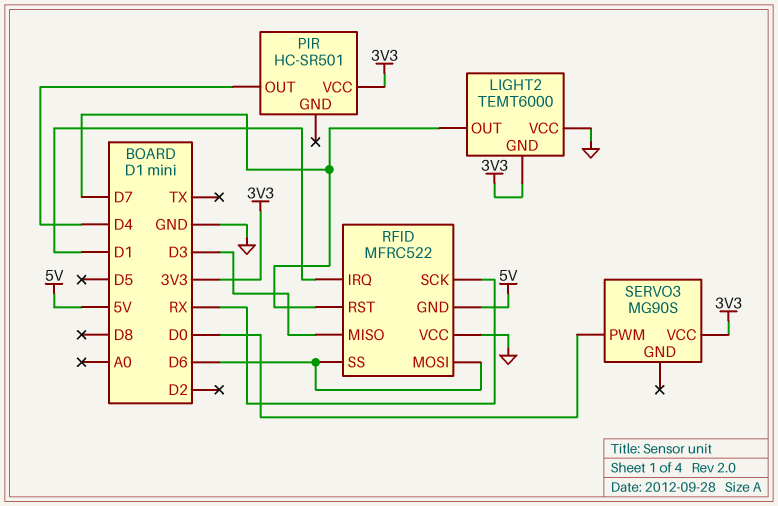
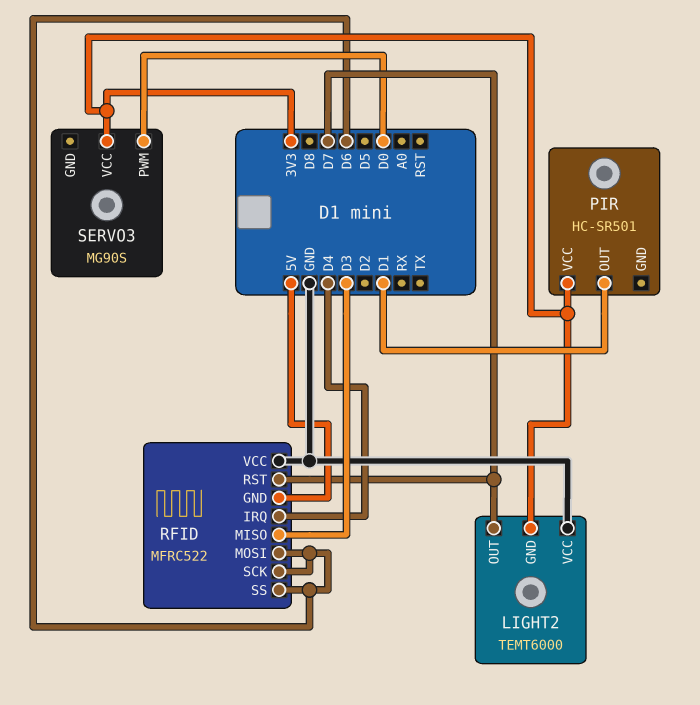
PIR pin OUT: D4 -> D1
RFID pin IRQ: D1 -> D4
RFID pin SCK: RX -> D6

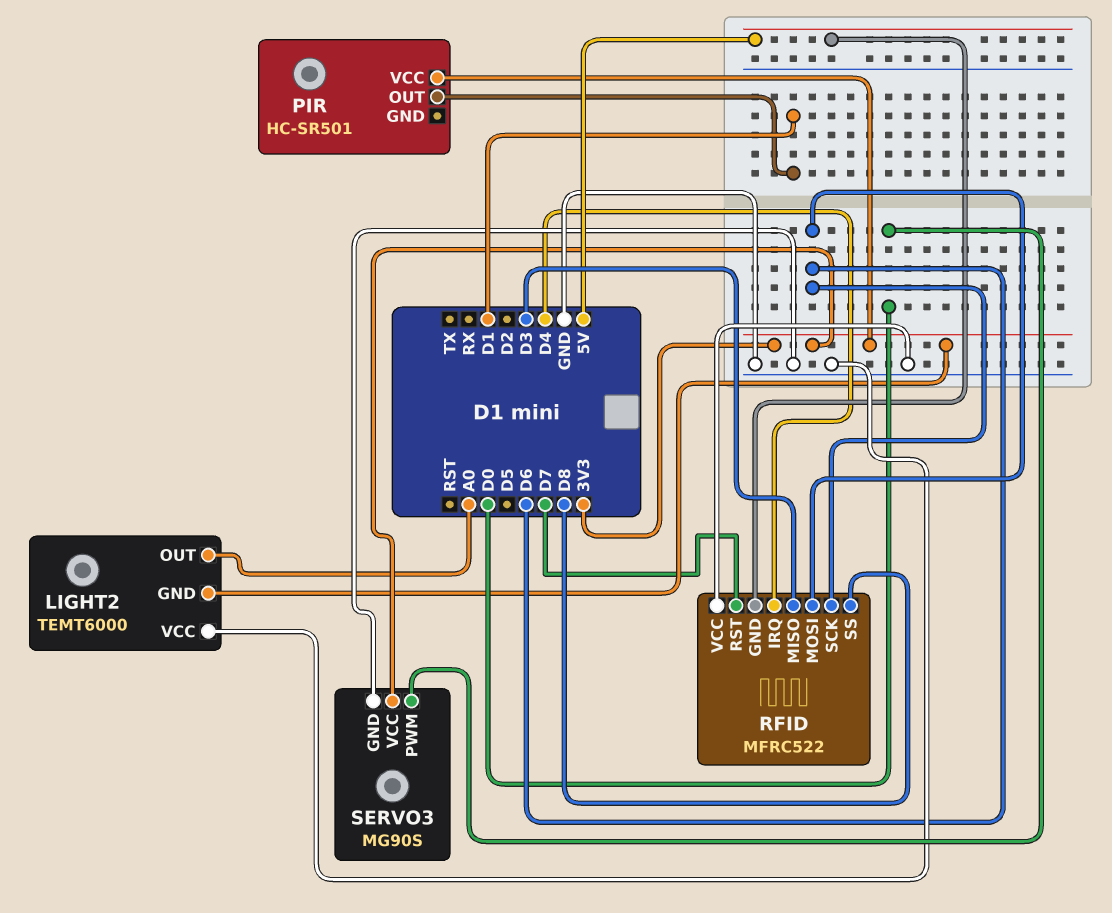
LIGHT2 pin OUT: D7 -> A0
RFID pin SS: D6 -> D8
SERVO3 pin GND: none -> GND

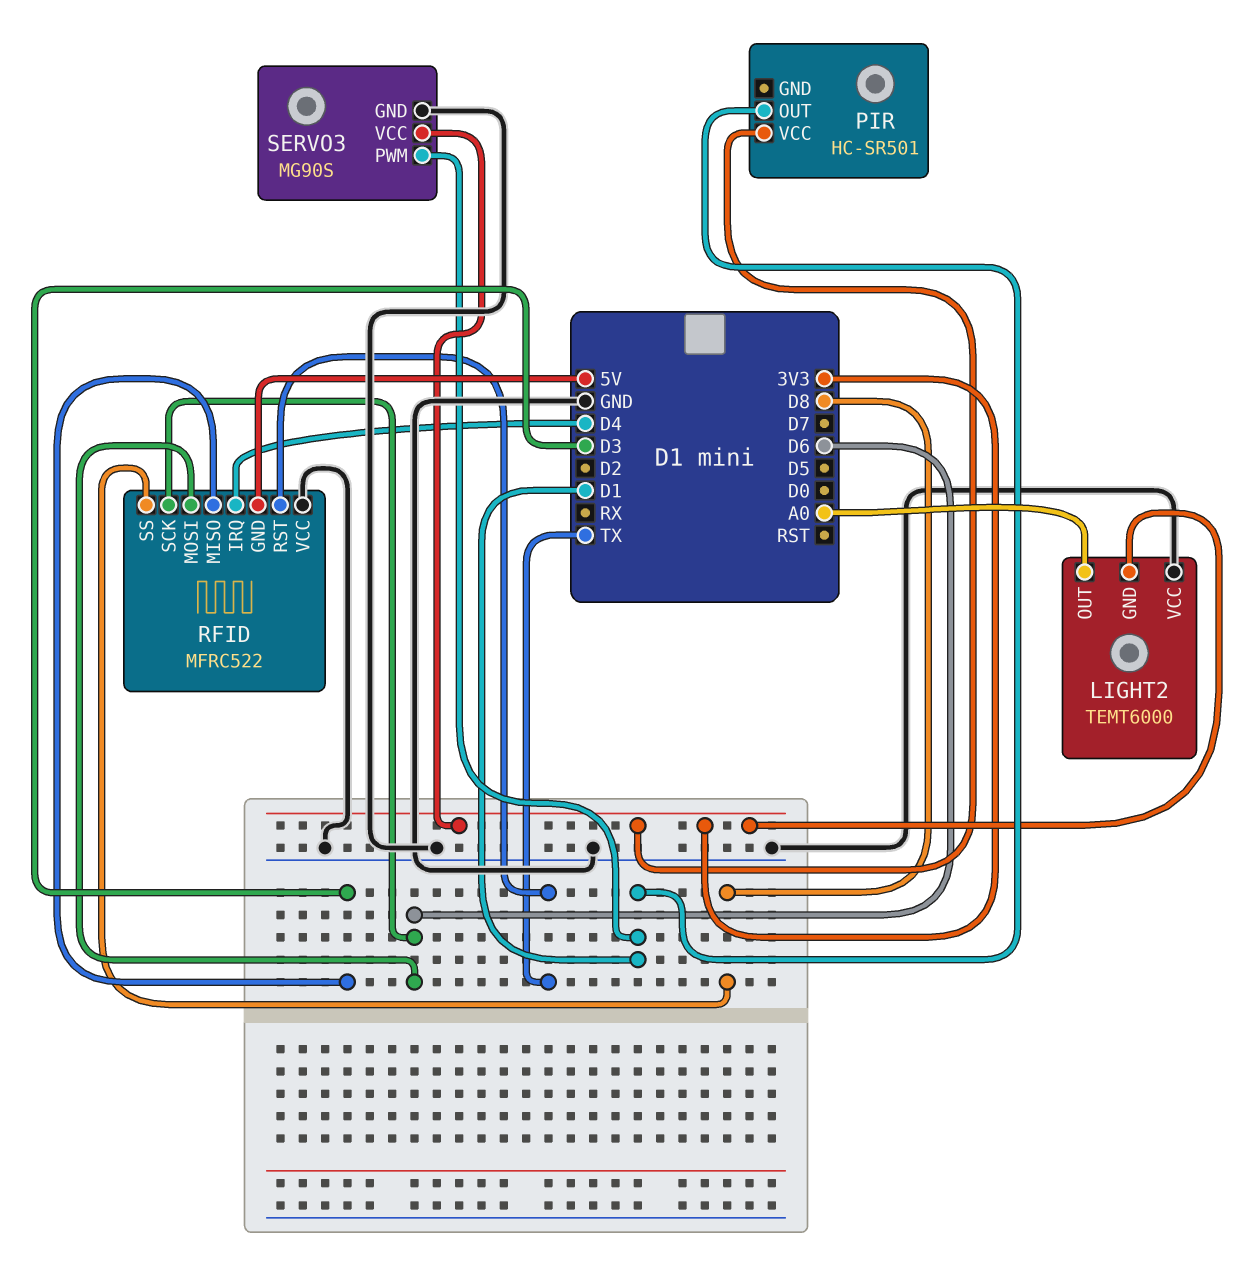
RFID pin RST: D7 -> TX
SERVO3 pin PWM: D0 -> D1

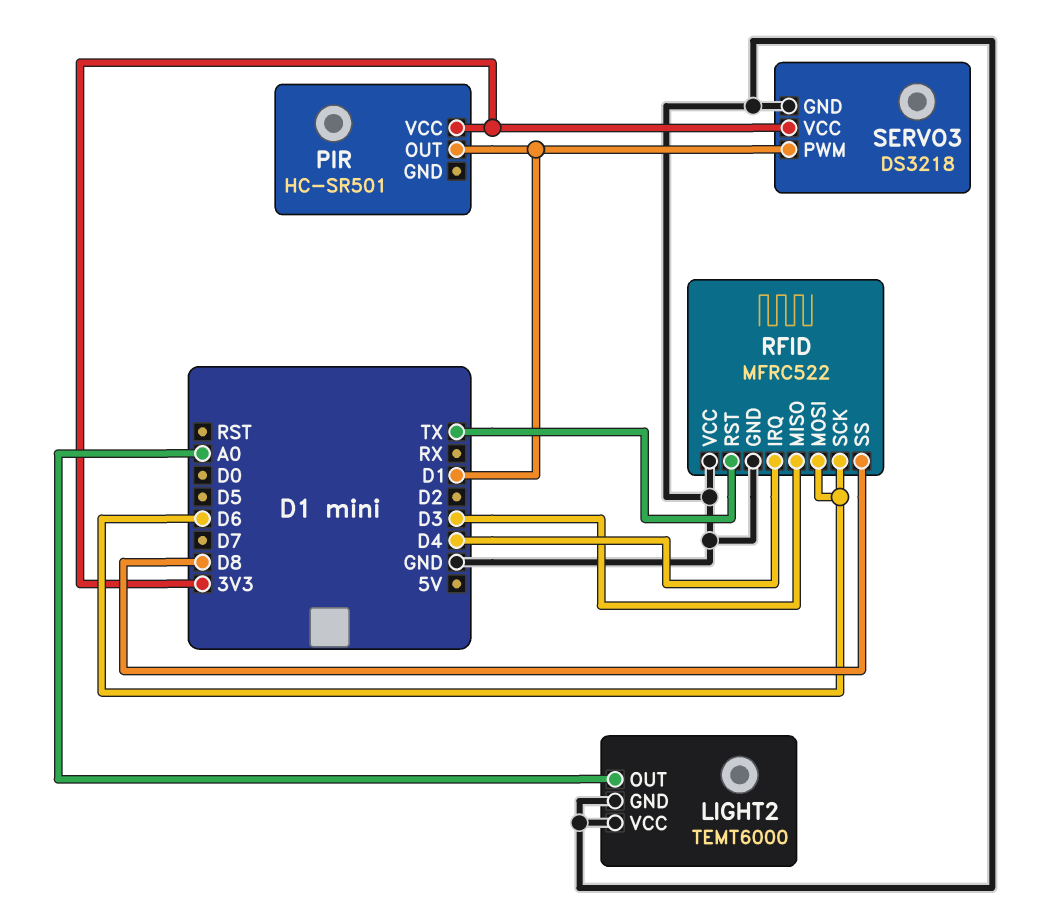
LIGHT2 pin GND: 3V3 -> GND
RFID pin GND: 5V -> GND
SERVO3: MG90S -> DS3218

